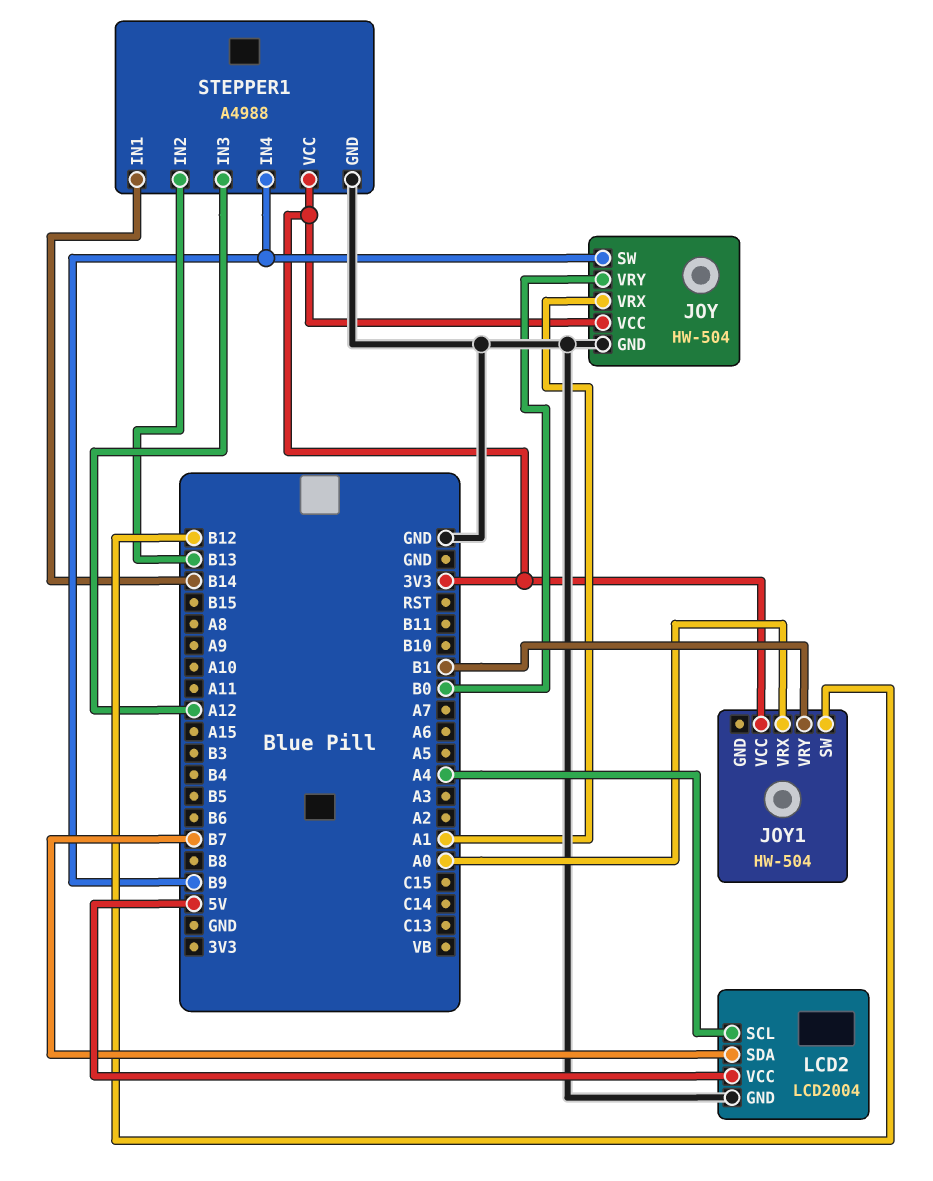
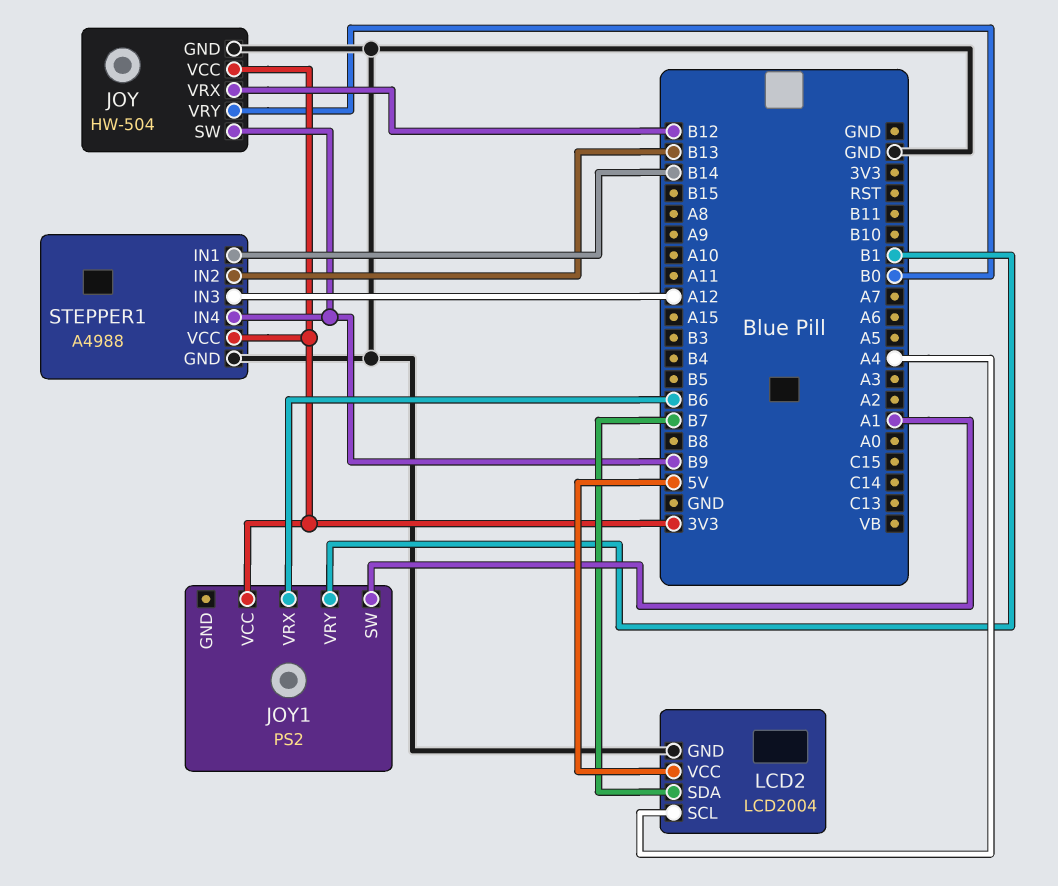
JOY pin VRX: A1 -> B12
JOY1: HW-504 -> PS2
JOY1 pin SW: B12 -> A1
JOY1 pin VRX: A0 -> B6

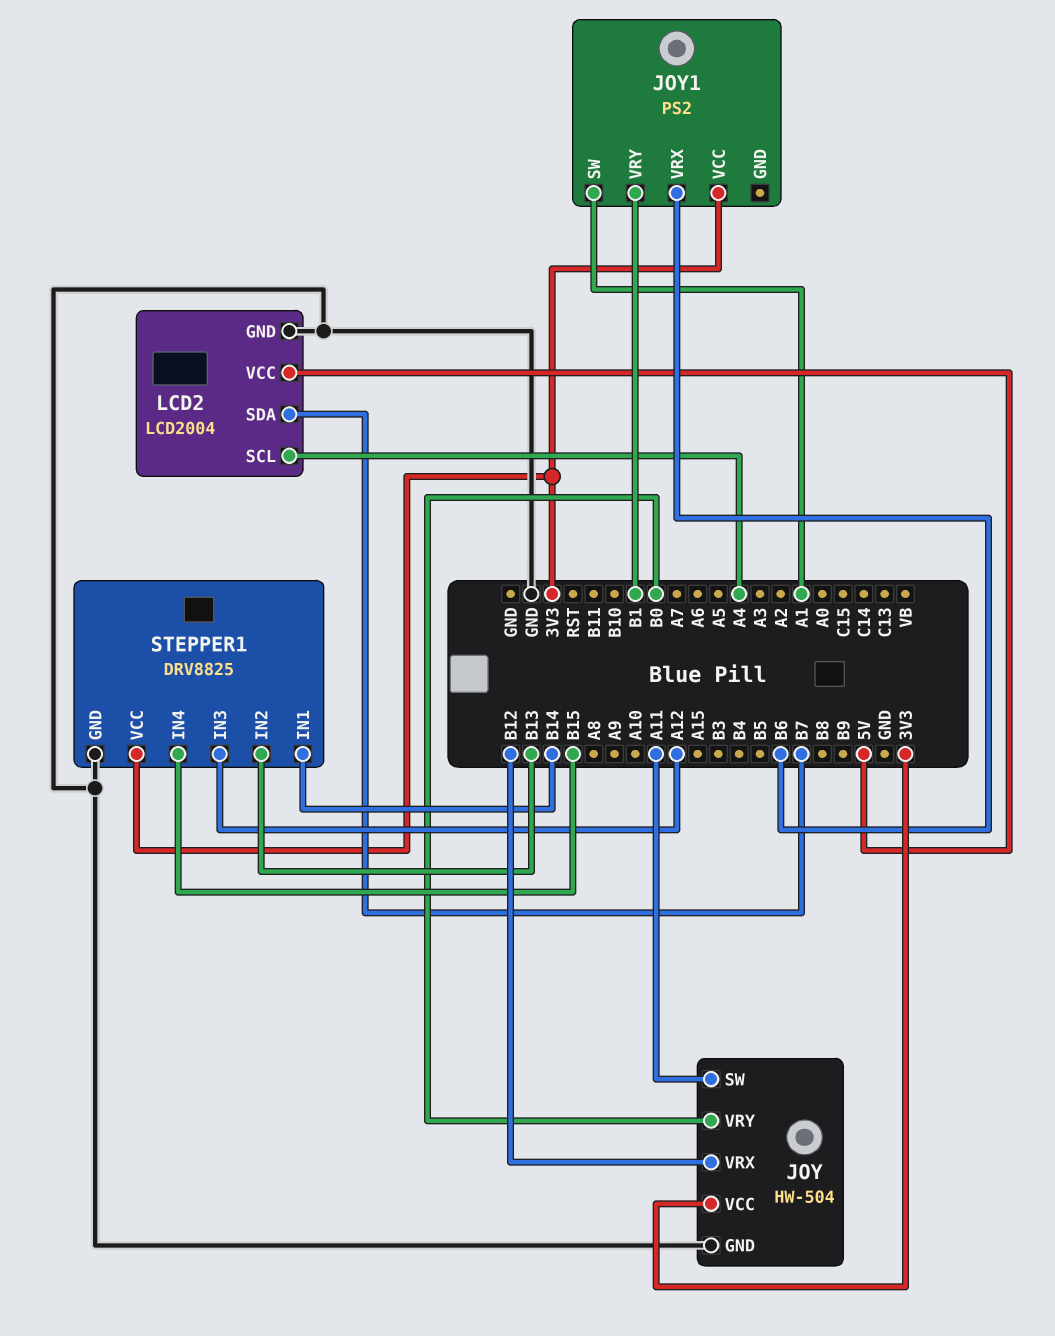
JOY pin SW: B9 -> A11
STEPPER1: A4988 -> DRV8825
STEPPER1 pin IN4: B9 -> B15

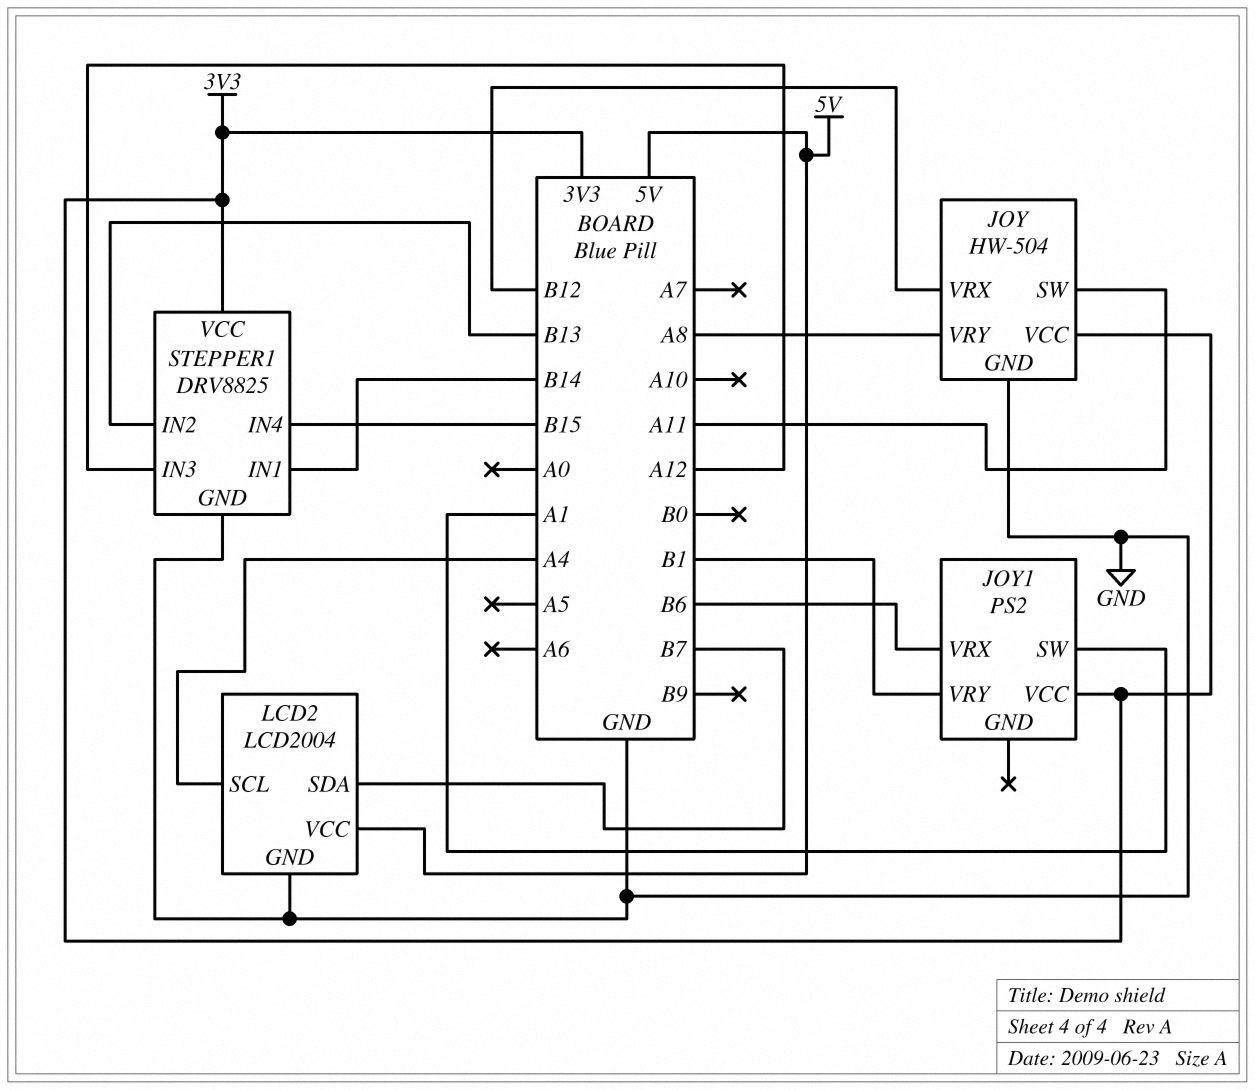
JOY pin VRY: B0 -> A8

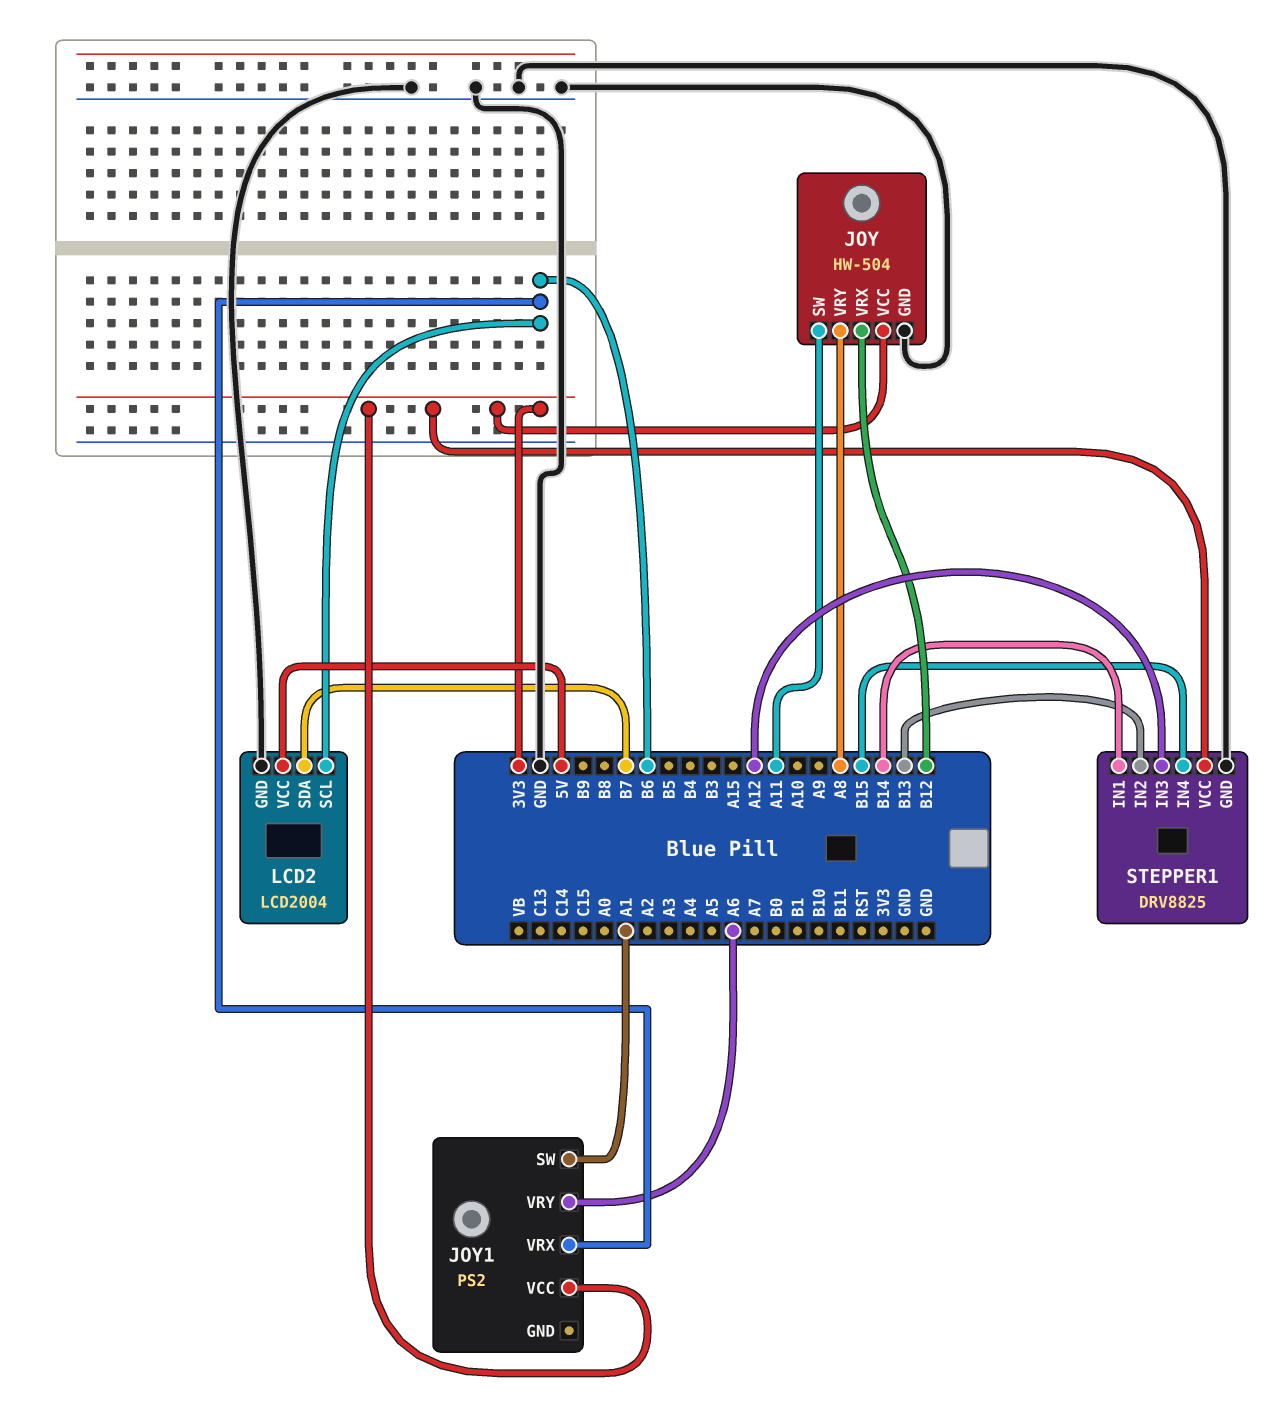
JOY1 pin VRY: B1 -> A6
LCD2 pin SCL: A4 -> B6

